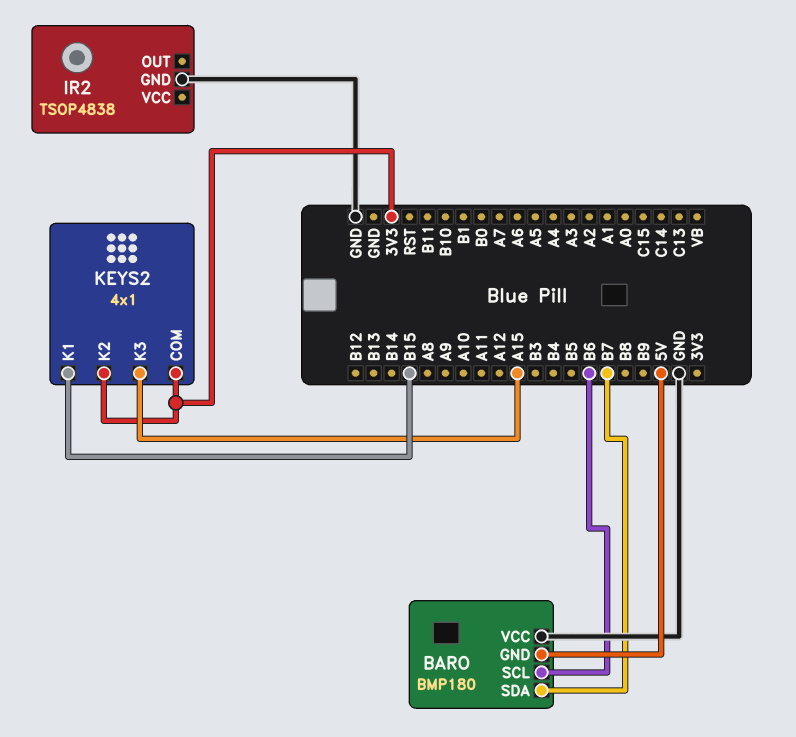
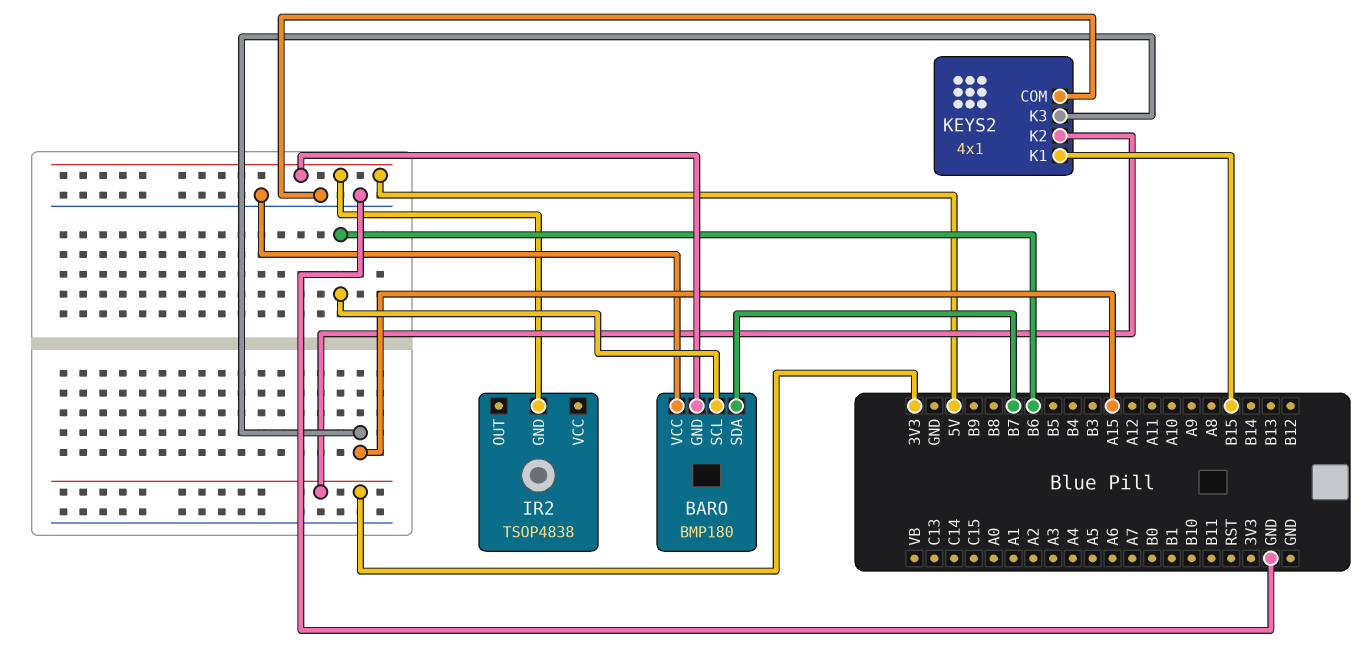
IR2 pin GND: GND -> 5V
KEYS2 pin COM: 3V3 -> GND

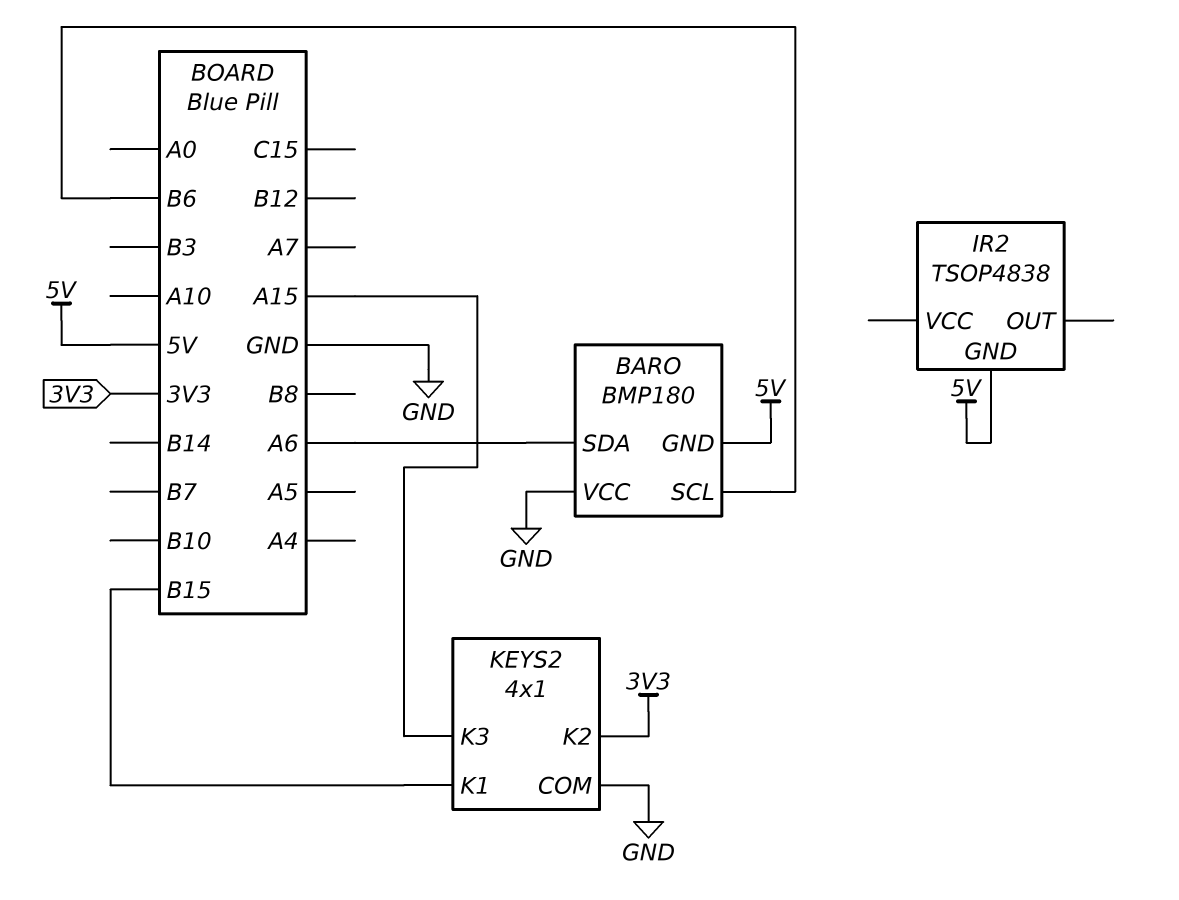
BARO pin SDA: B7 -> A6

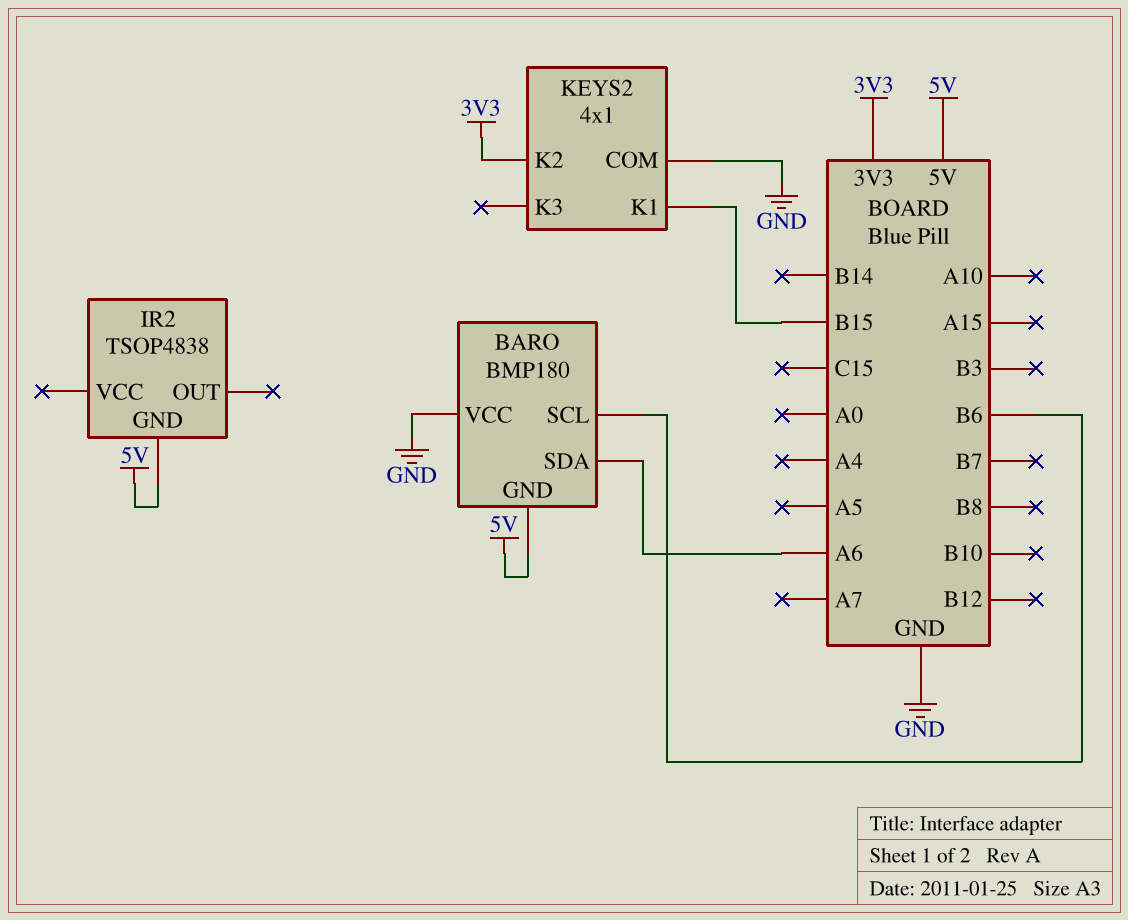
KEYS2 pin K3: A15 -> none

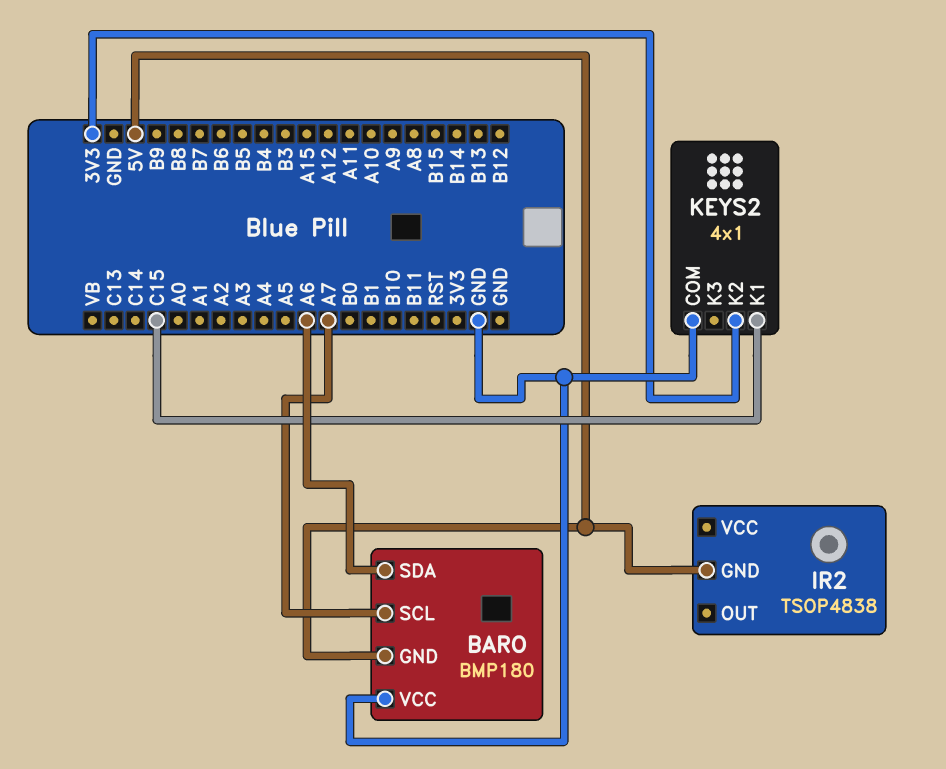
BARO pin SCL: B6 -> A7
KEYS2 pin K1: B15 -> C15

